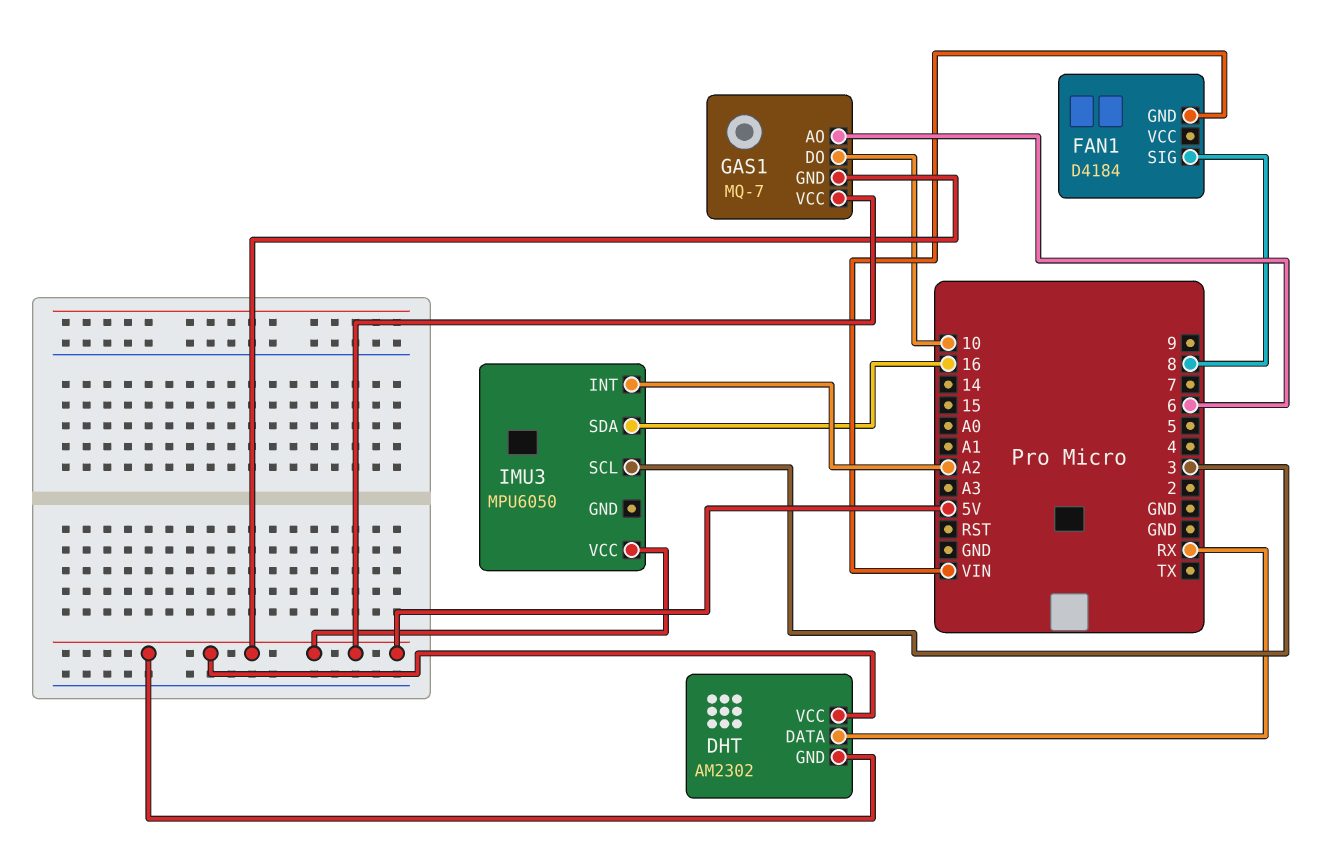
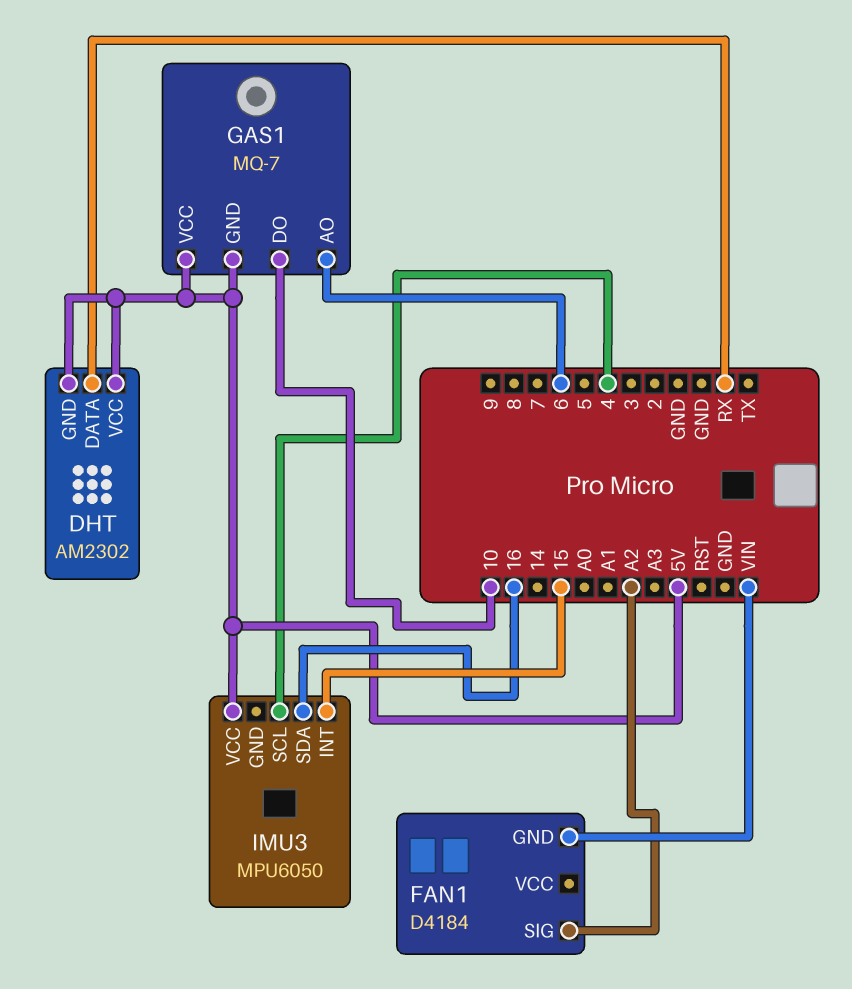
FAN1 pin SIG: 8 -> A2
IMU3 pin INT: A2 -> 15
IMU3 pin SCL: 3 -> 4

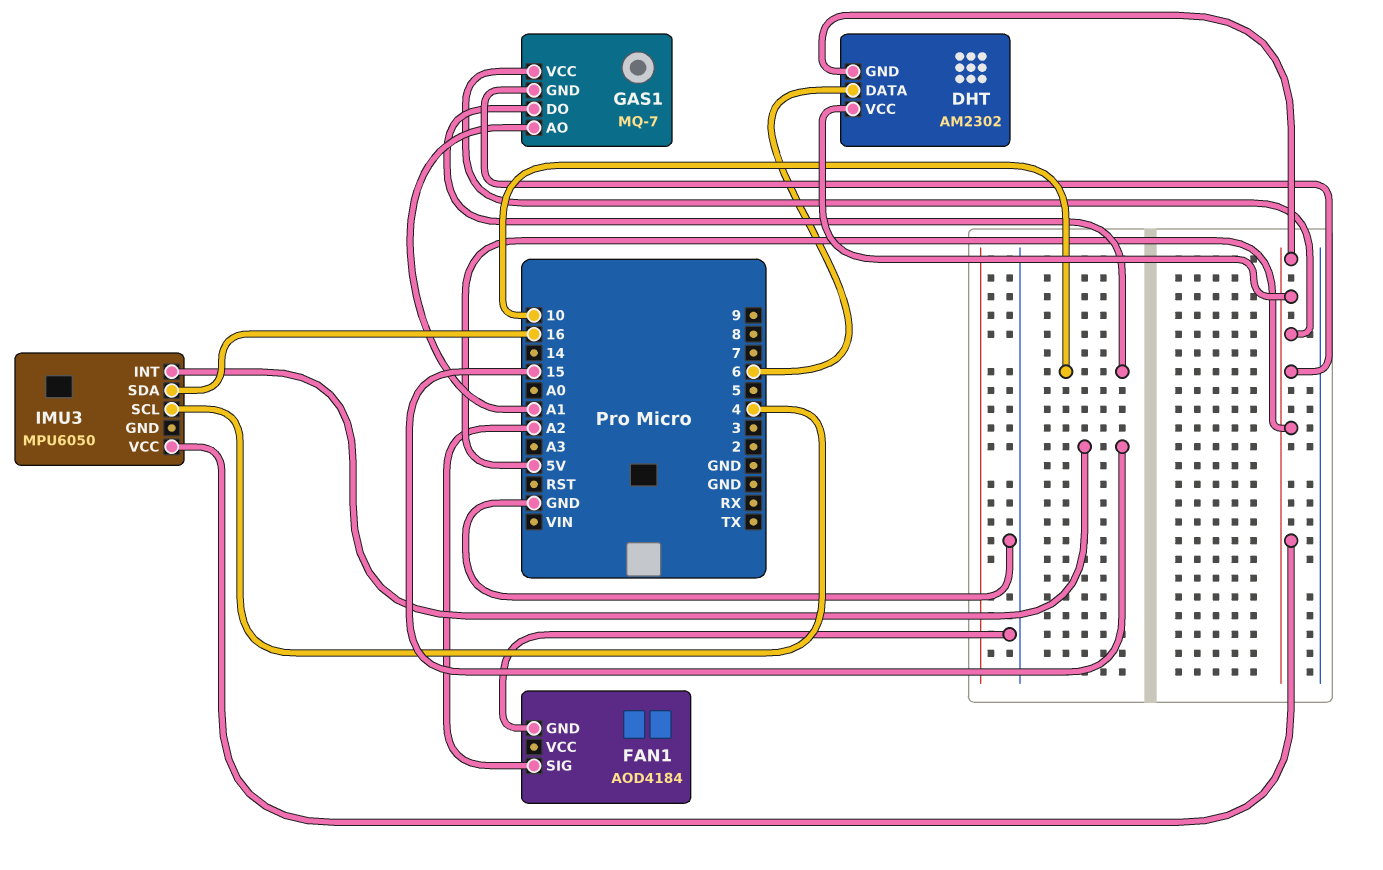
DHT pin DATA: RX -> 6
FAN1: D4184 -> AOD4184
FAN1 pin GND: VIN -> GND
GAS1 pin AO: 6 -> A1

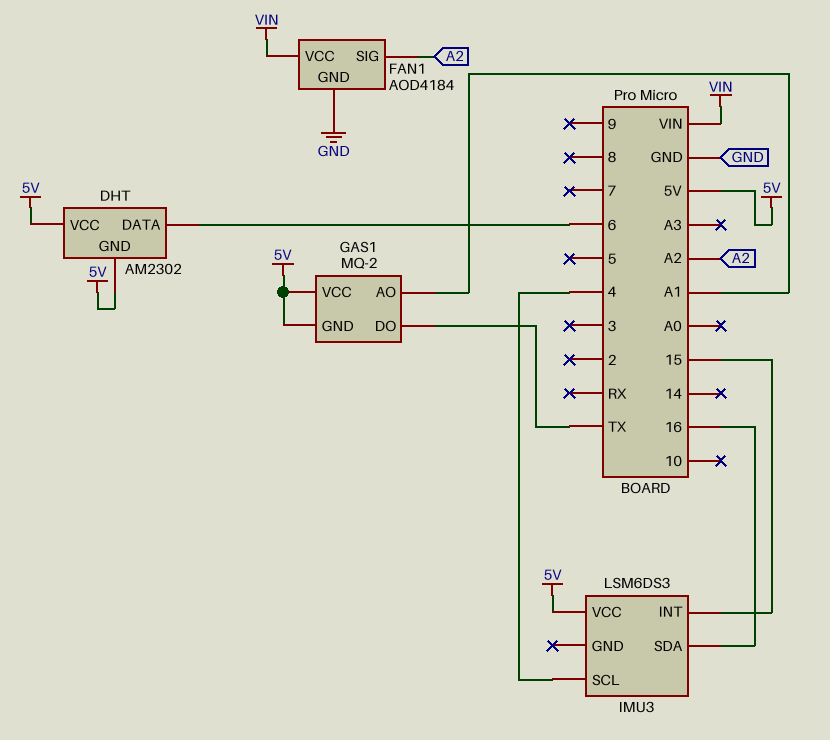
FAN1 pin VCC: none -> VIN
GAS1: MQ-7 -> MQ-2
GAS1 pin DO: 10 -> TX
IMU3: MPU6050 -> LSM6DS3

